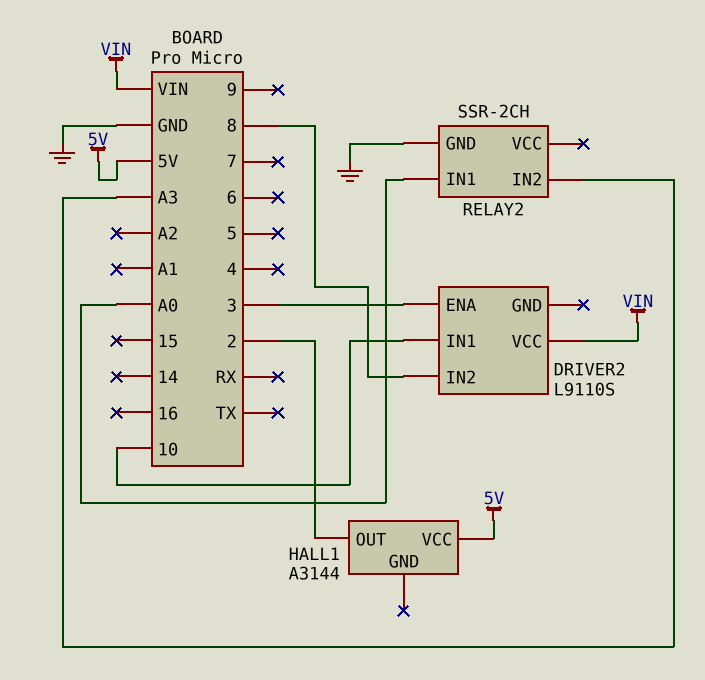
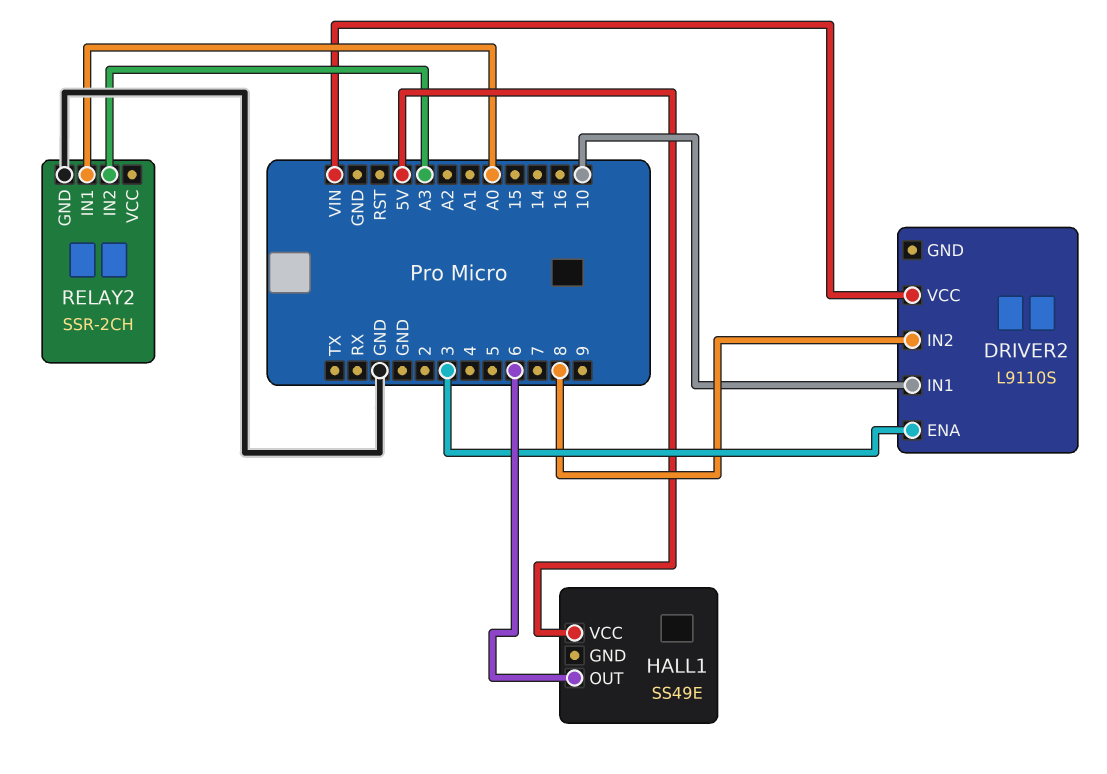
HALL1: A3144 -> SS49E
HALL1 pin OUT: 2 -> 6

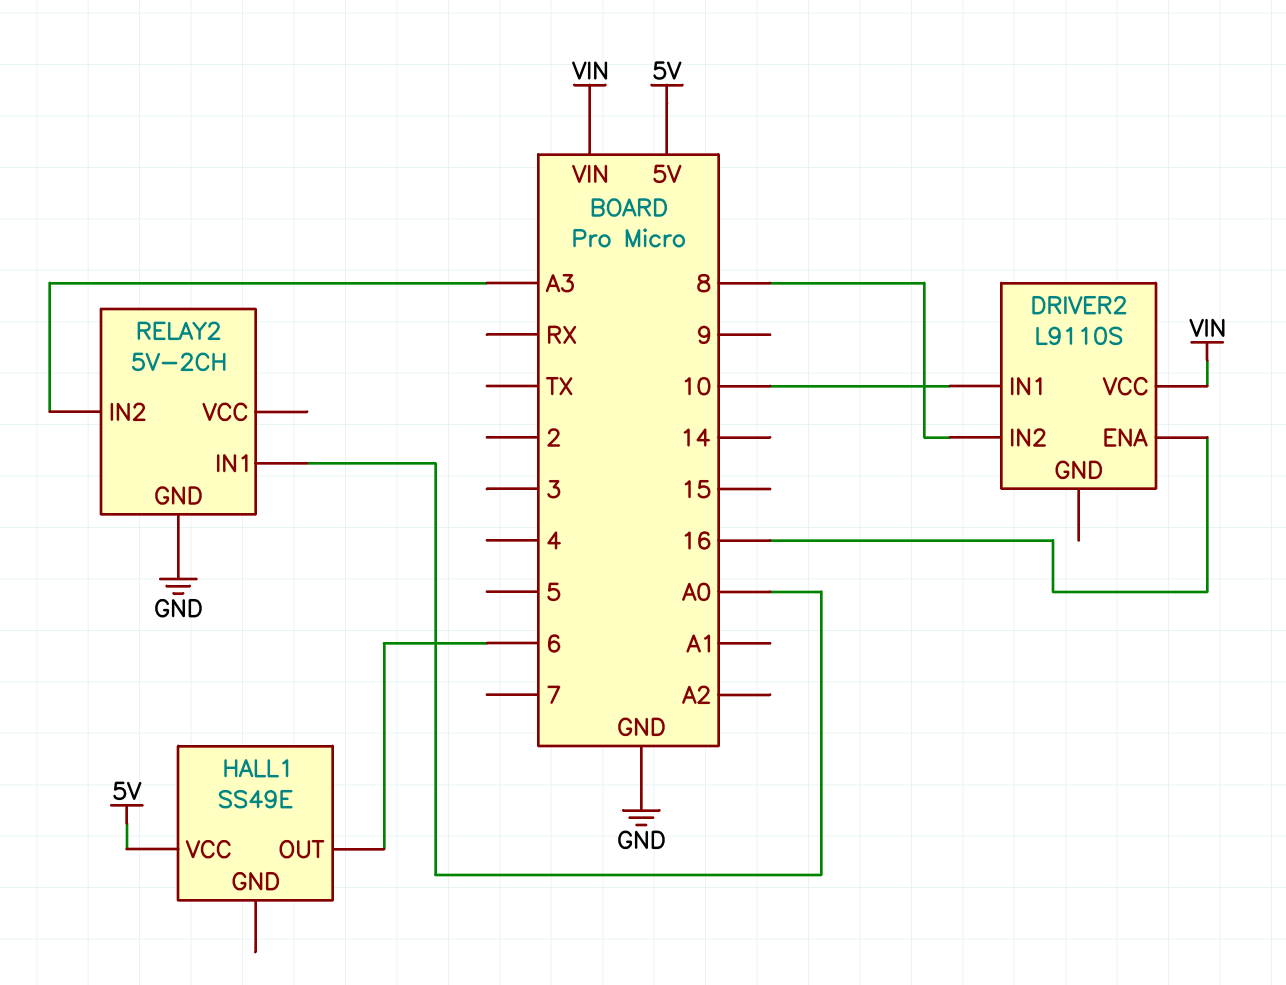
DRIVER2 pin ENA: 3 -> 16
RELAY2: SSR-2CH -> 5V-2CH

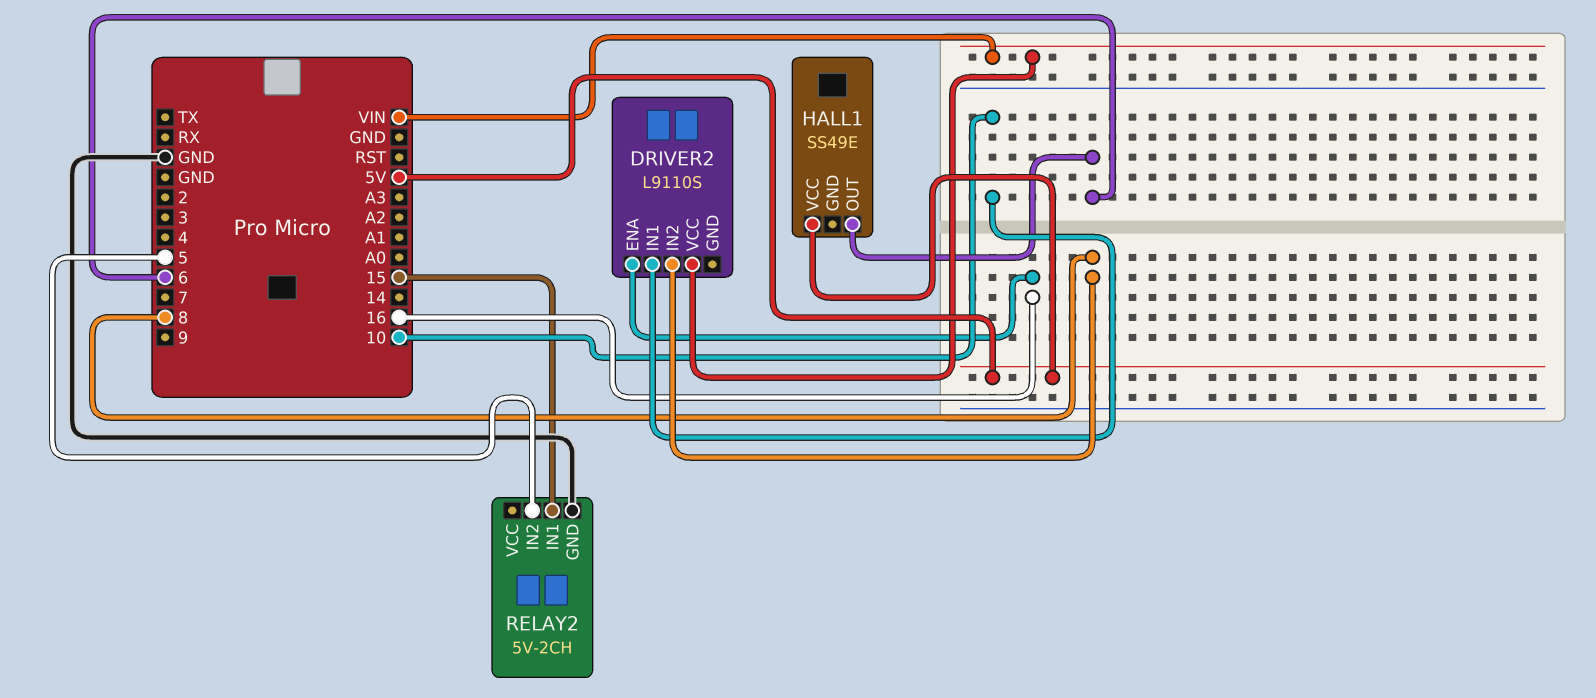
RELAY2 pin IN1: A0 -> 15
RELAY2 pin IN2: A3 -> 5

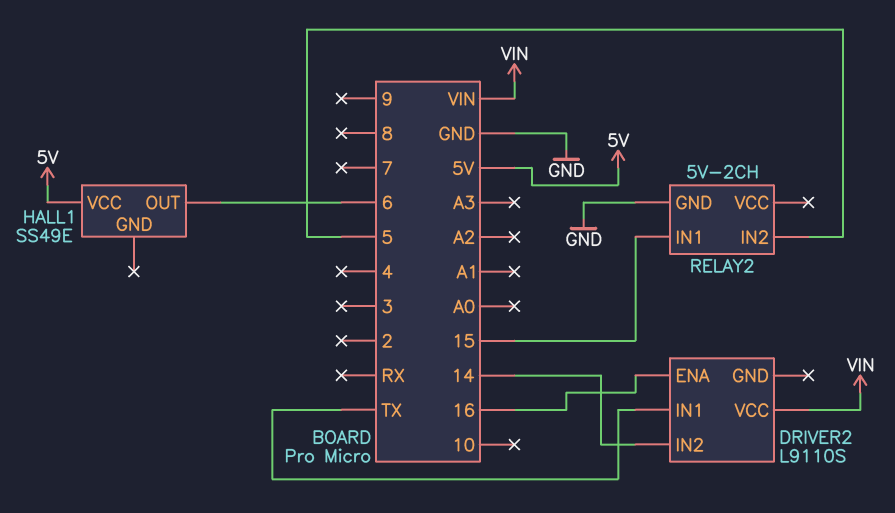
DRIVER2 pin IN1: 10 -> TX
DRIVER2 pin IN2: 8 -> 14

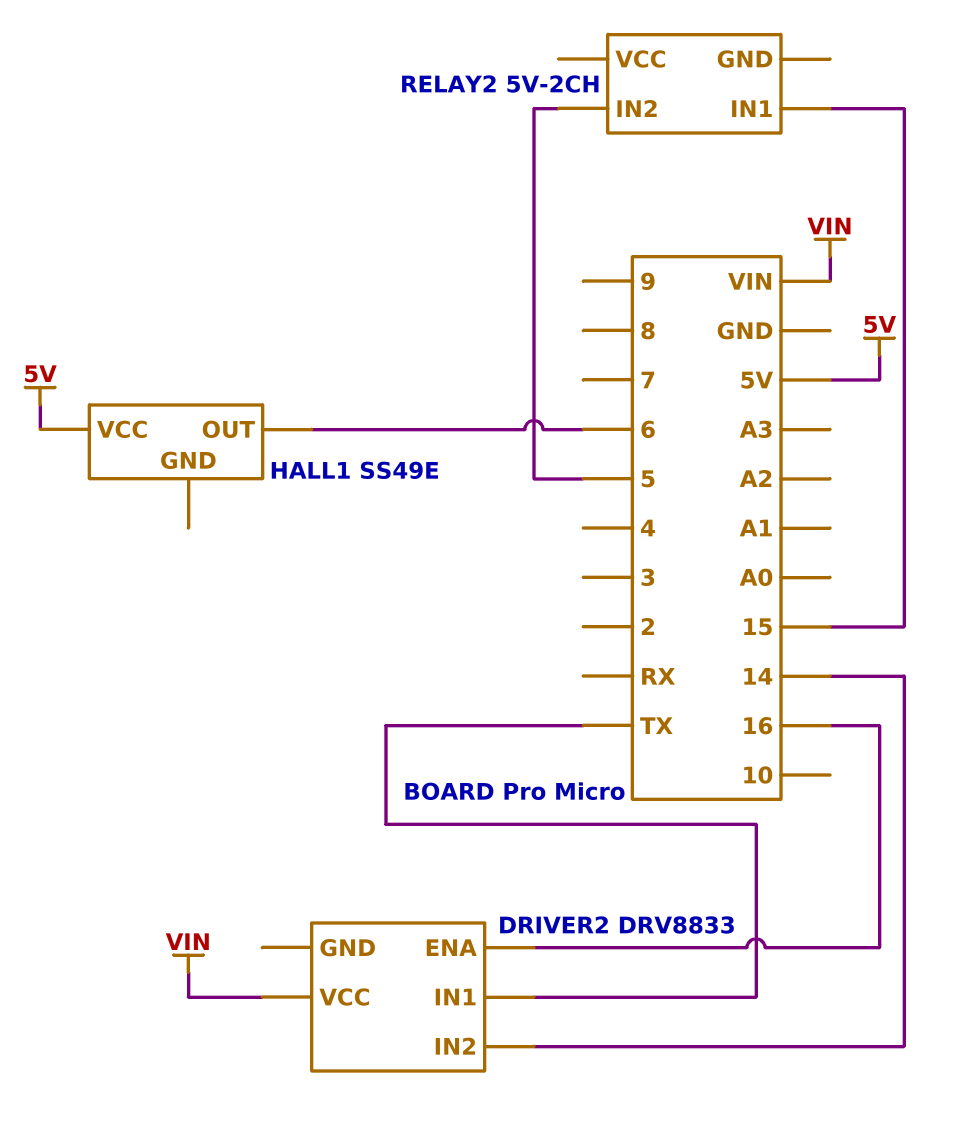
DRIVER2: L9110S -> DRV8833
RELAY2 pin GND: GND -> none

